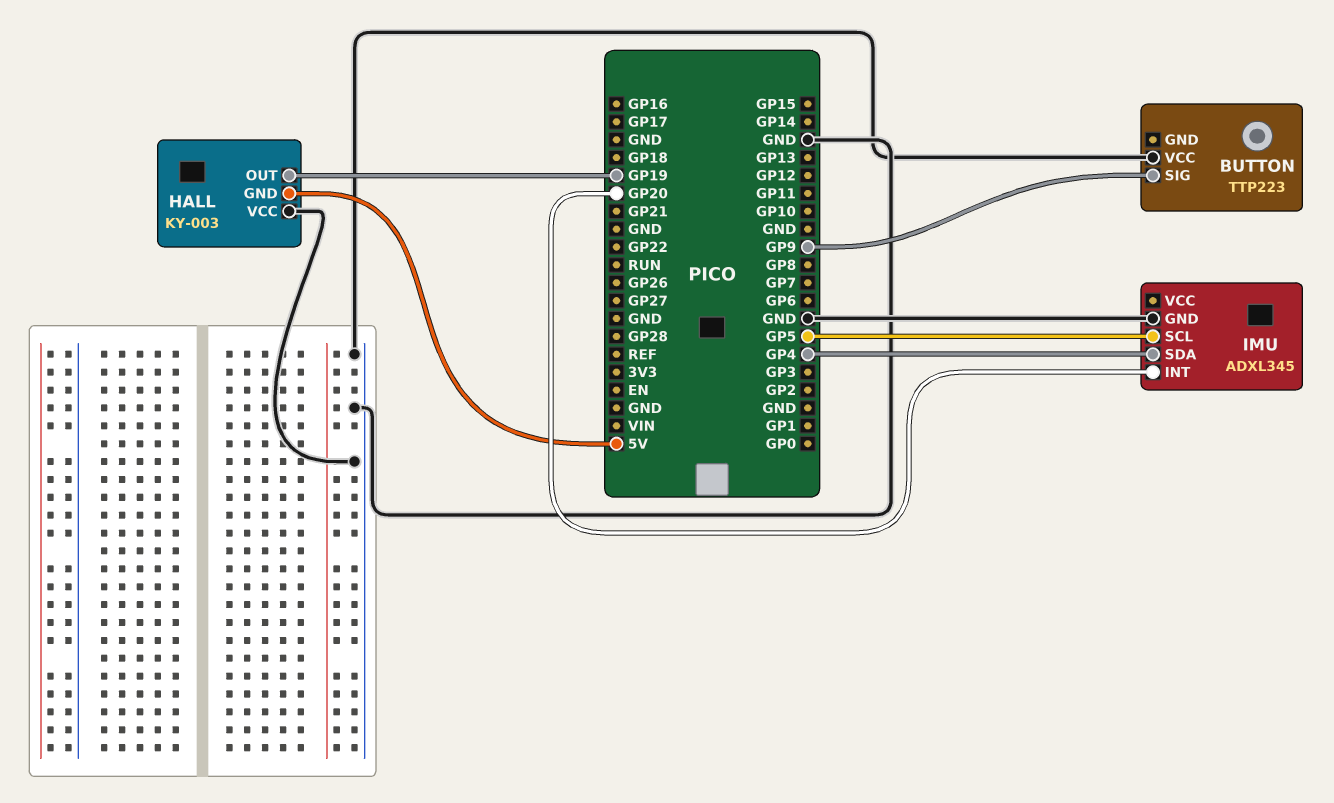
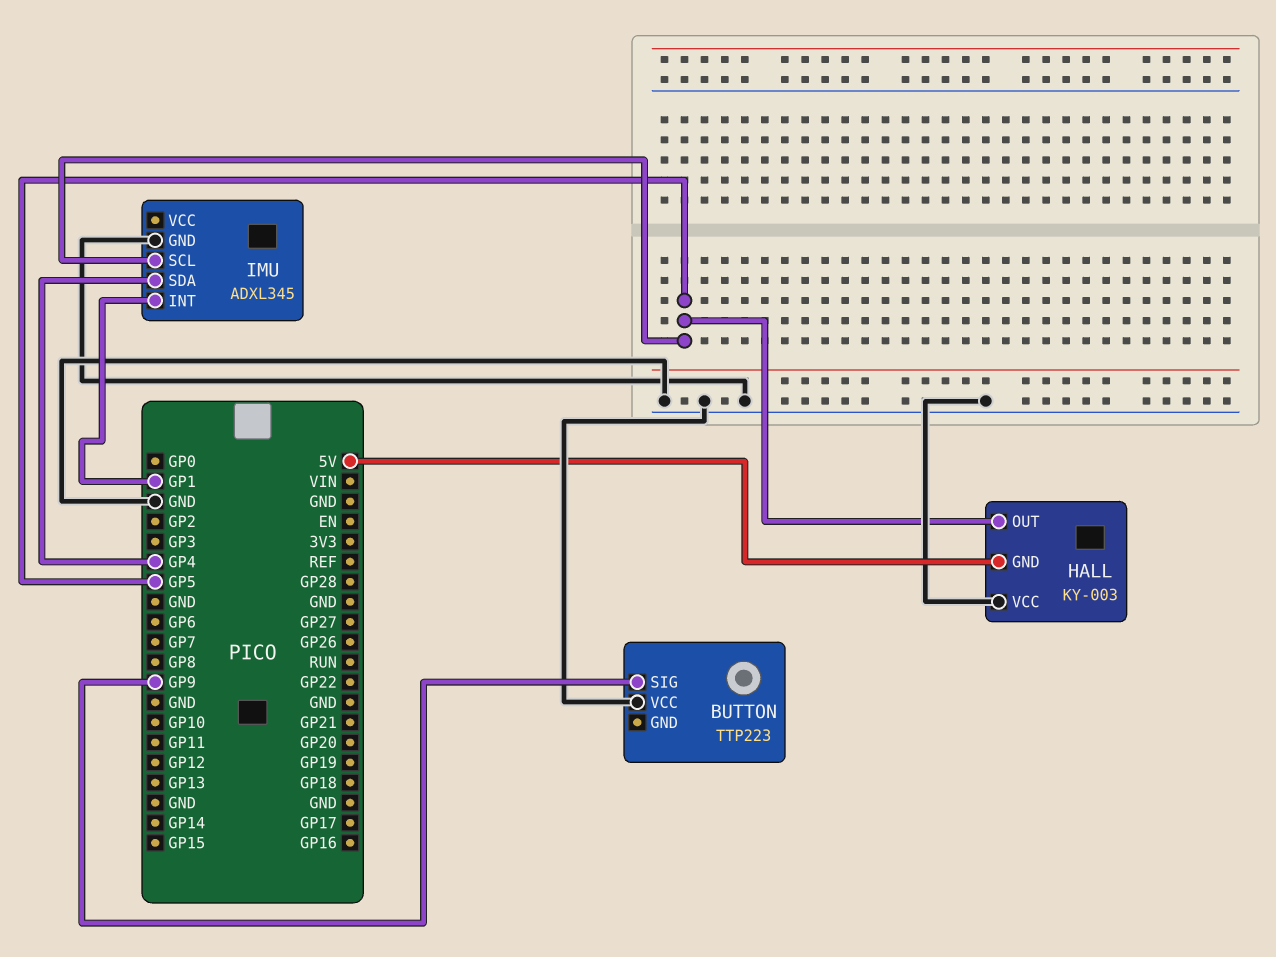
HALL pin OUT: GP19 -> GP5
IMU pin INT: GP20 -> GP1

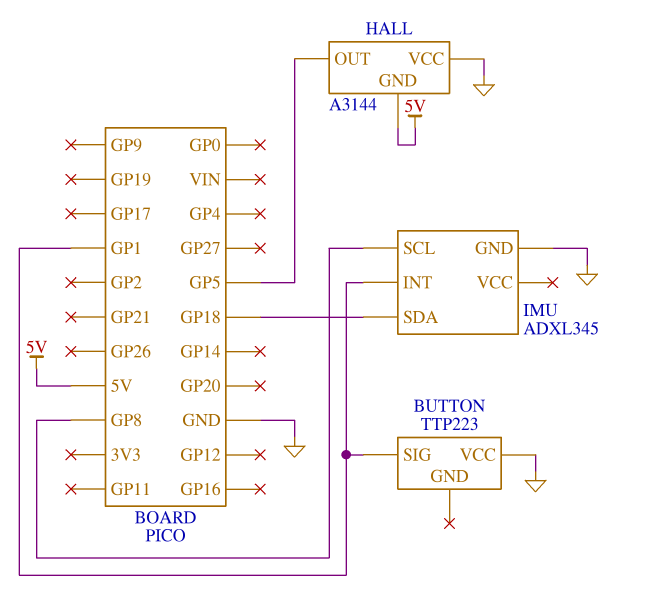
BUTTON pin SIG: GP9 -> GP1
HALL: KY-003 -> A3144
IMU pin SCL: GP5 -> GP8
IMU pin SDA: GP4 -> GP18

